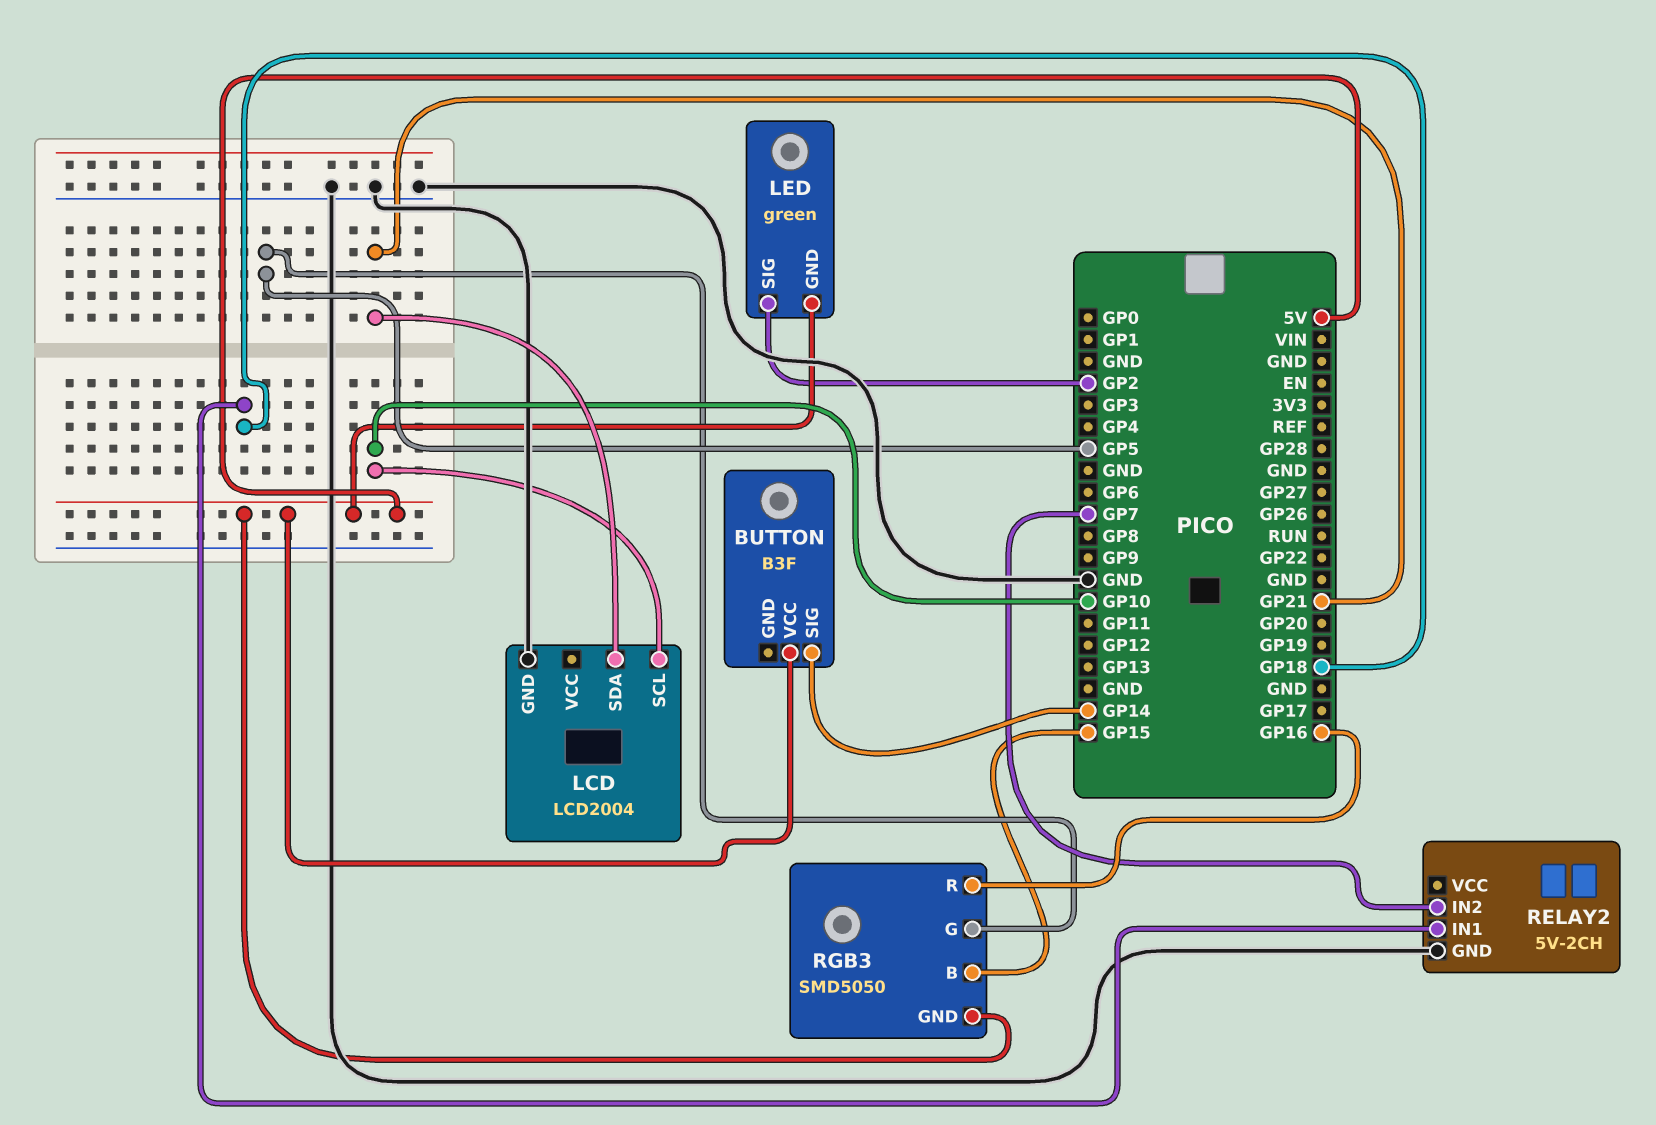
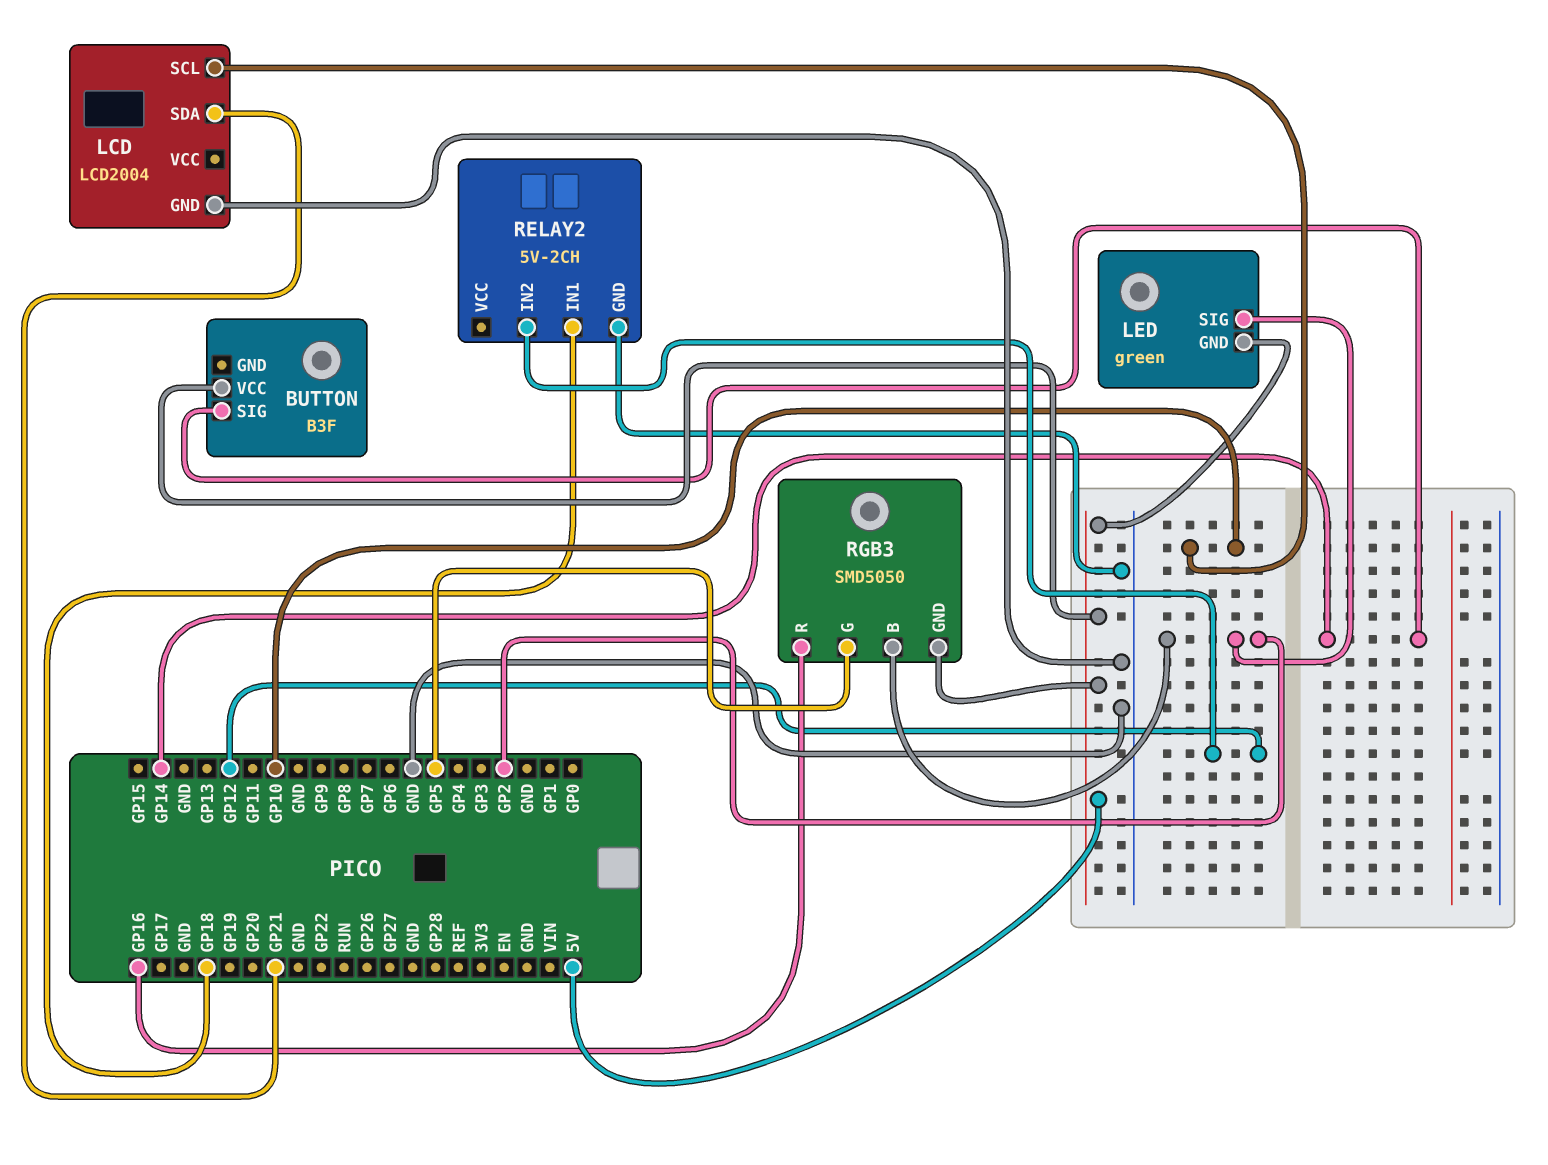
RELAY2 pin IN2: GP7 -> GP12
RGB3 pin B: GP15 -> GP2

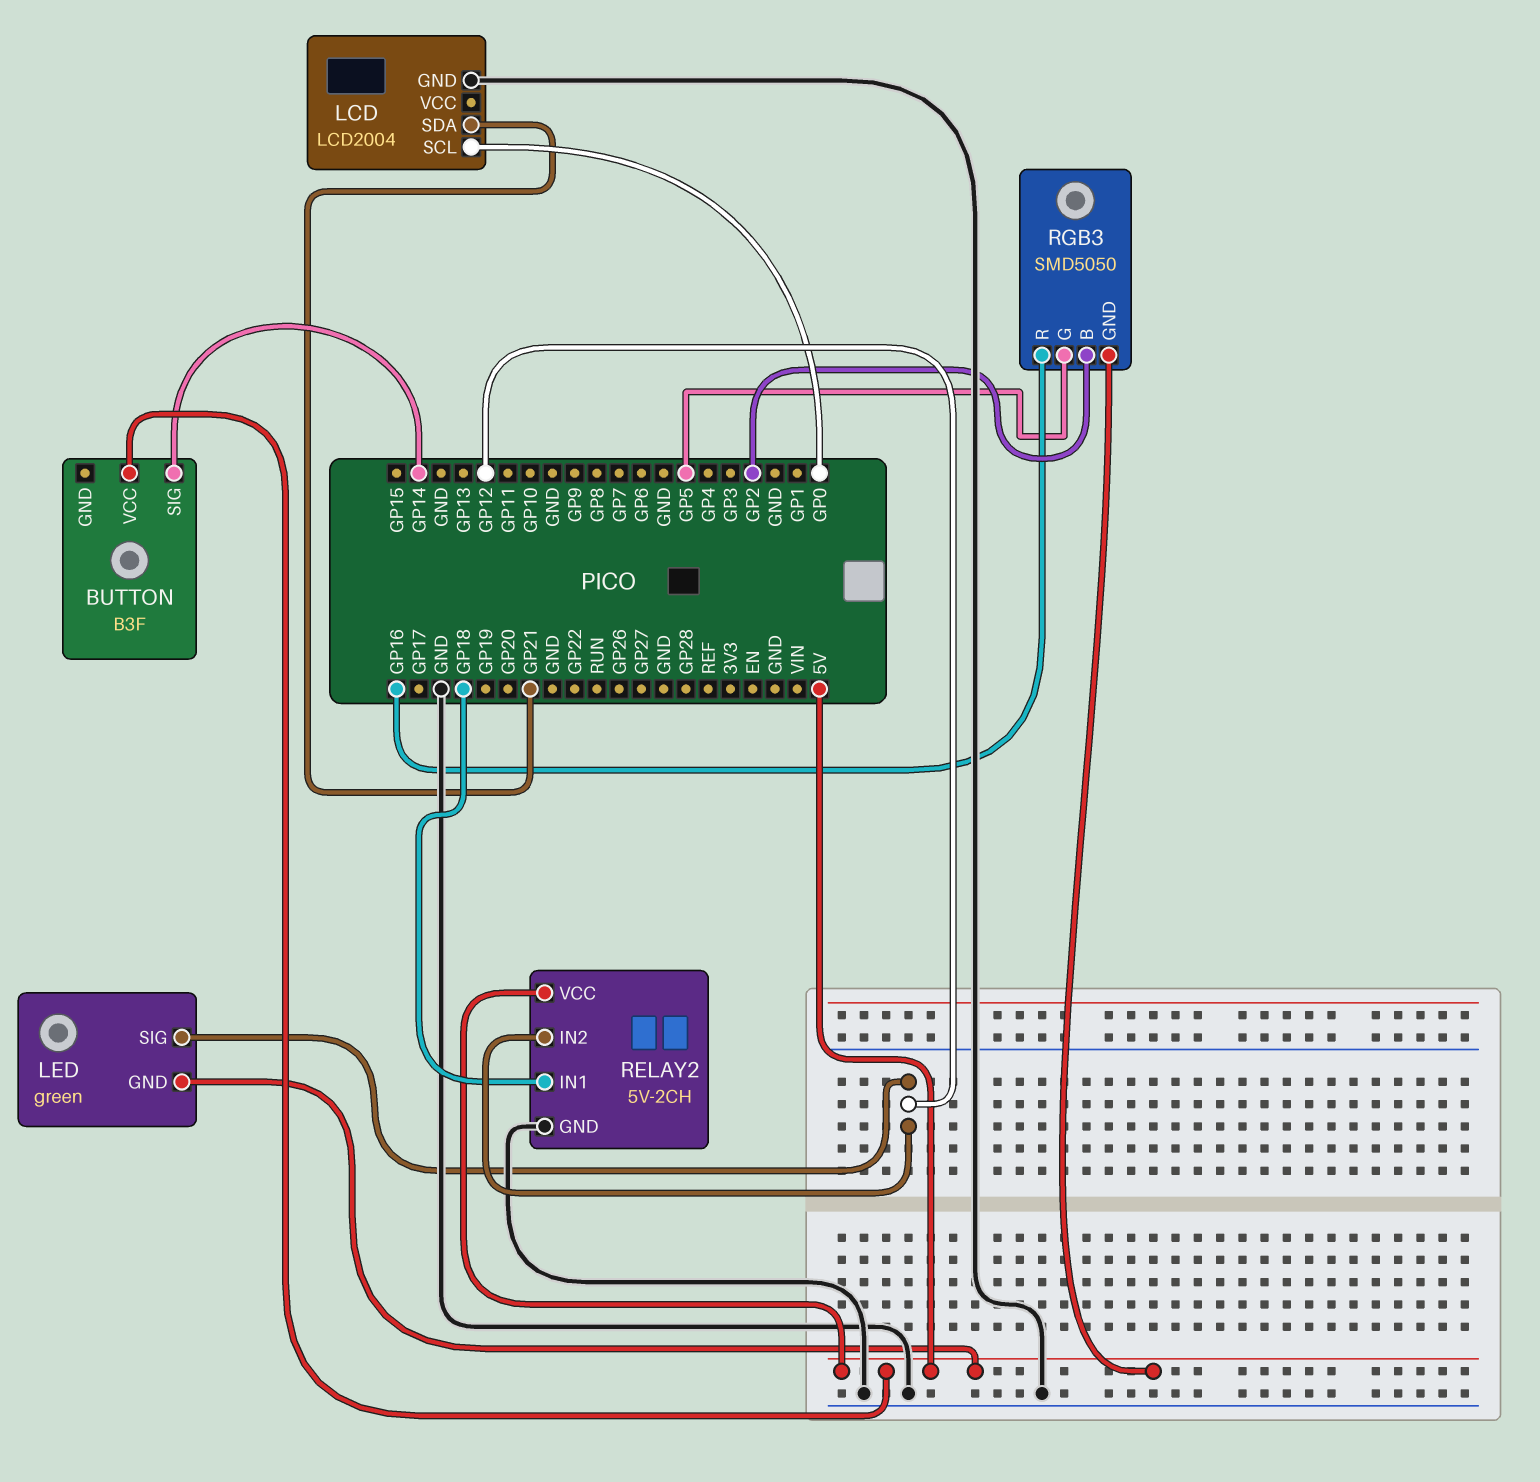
LCD pin SCL: GP10 -> GP0
LED pin SIG: GP2 -> GP12
RELAY2 pin VCC: none -> 5V

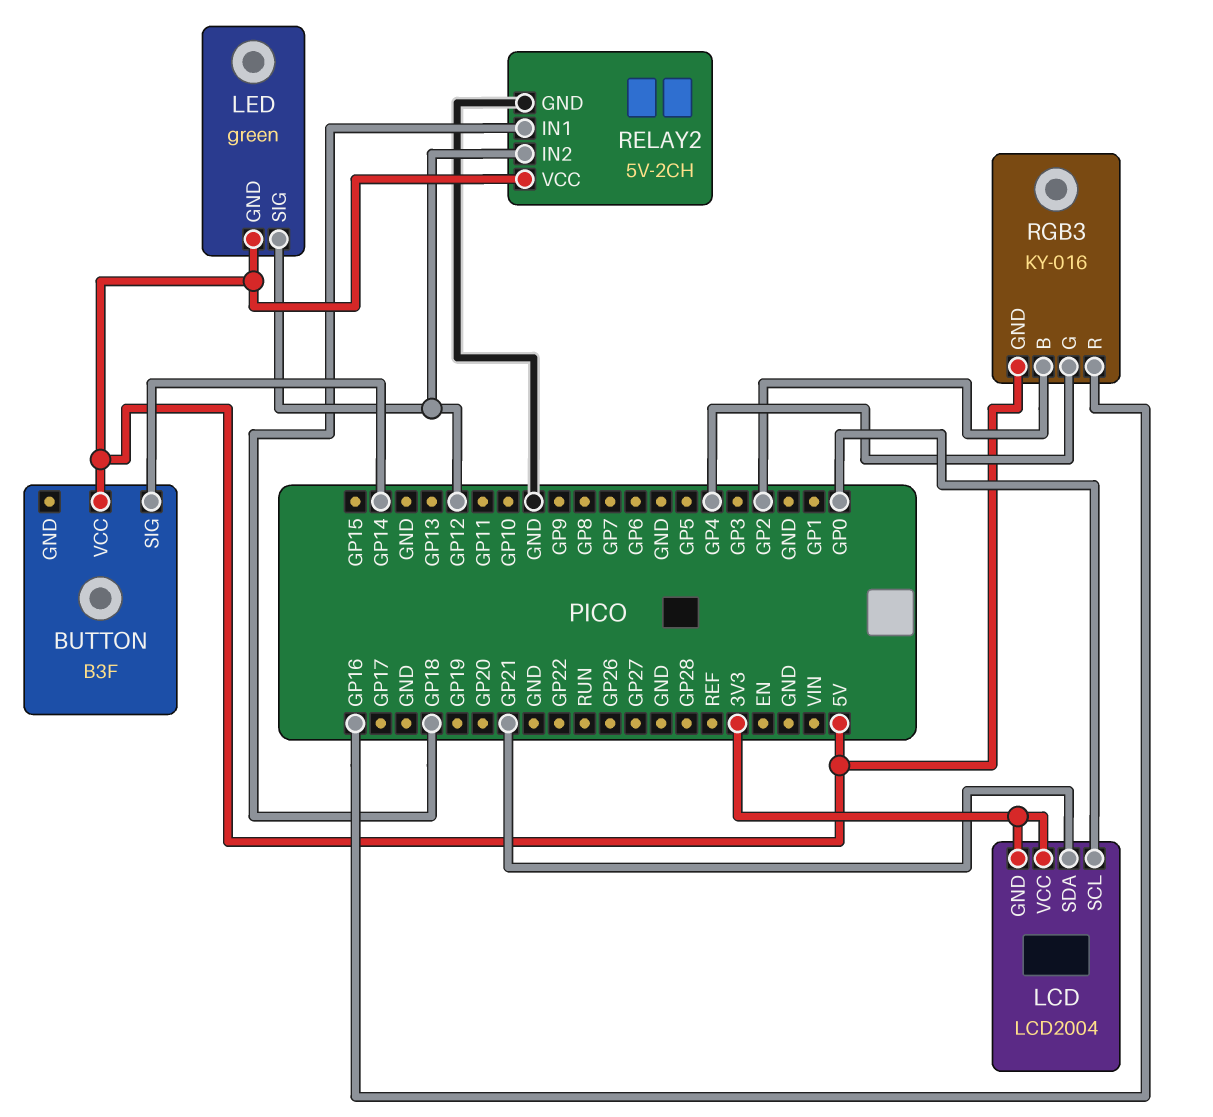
LCD pin GND: GND -> 3V3
LCD pin VCC: none -> 3V3
RGB3: SMD5050 -> KY-016
RGB3 pin G: GP5 -> GP4

